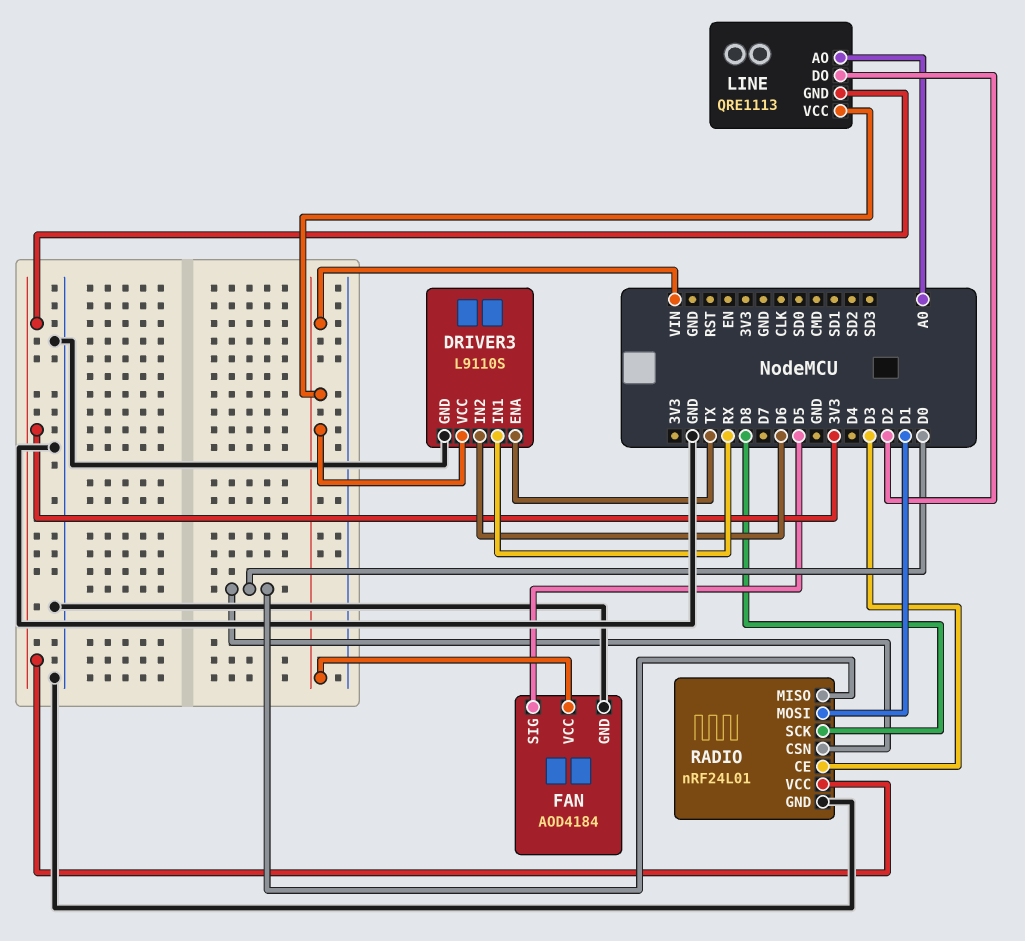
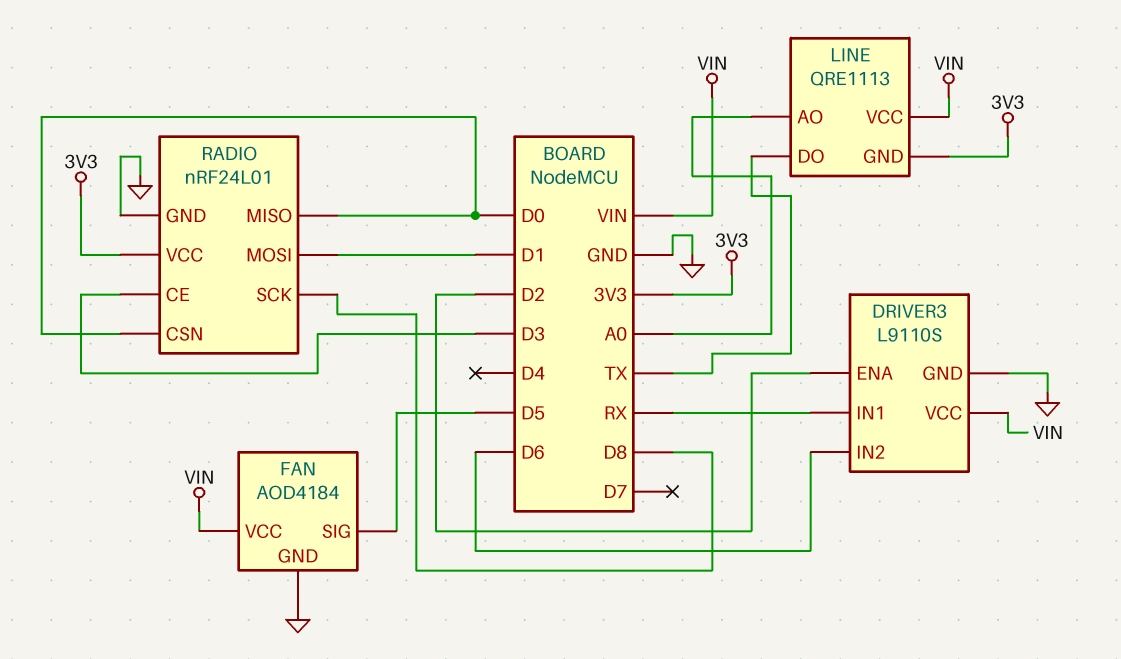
DRIVER3 pin ENA: TX -> D2
LINE pin DO: D2 -> TX

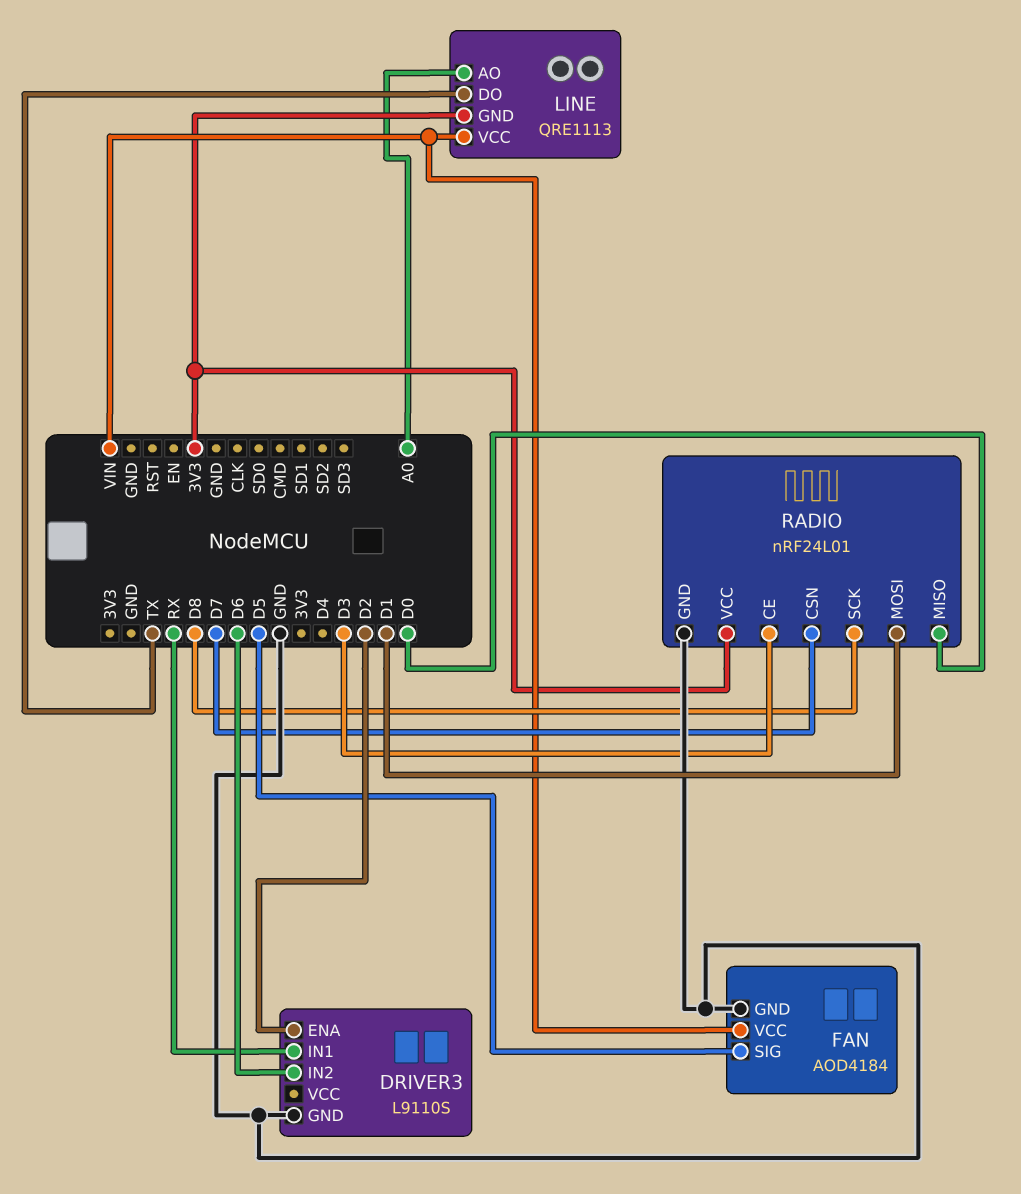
DRIVER3 pin VCC: VIN -> none
RADIO pin CSN: D0 -> D7

